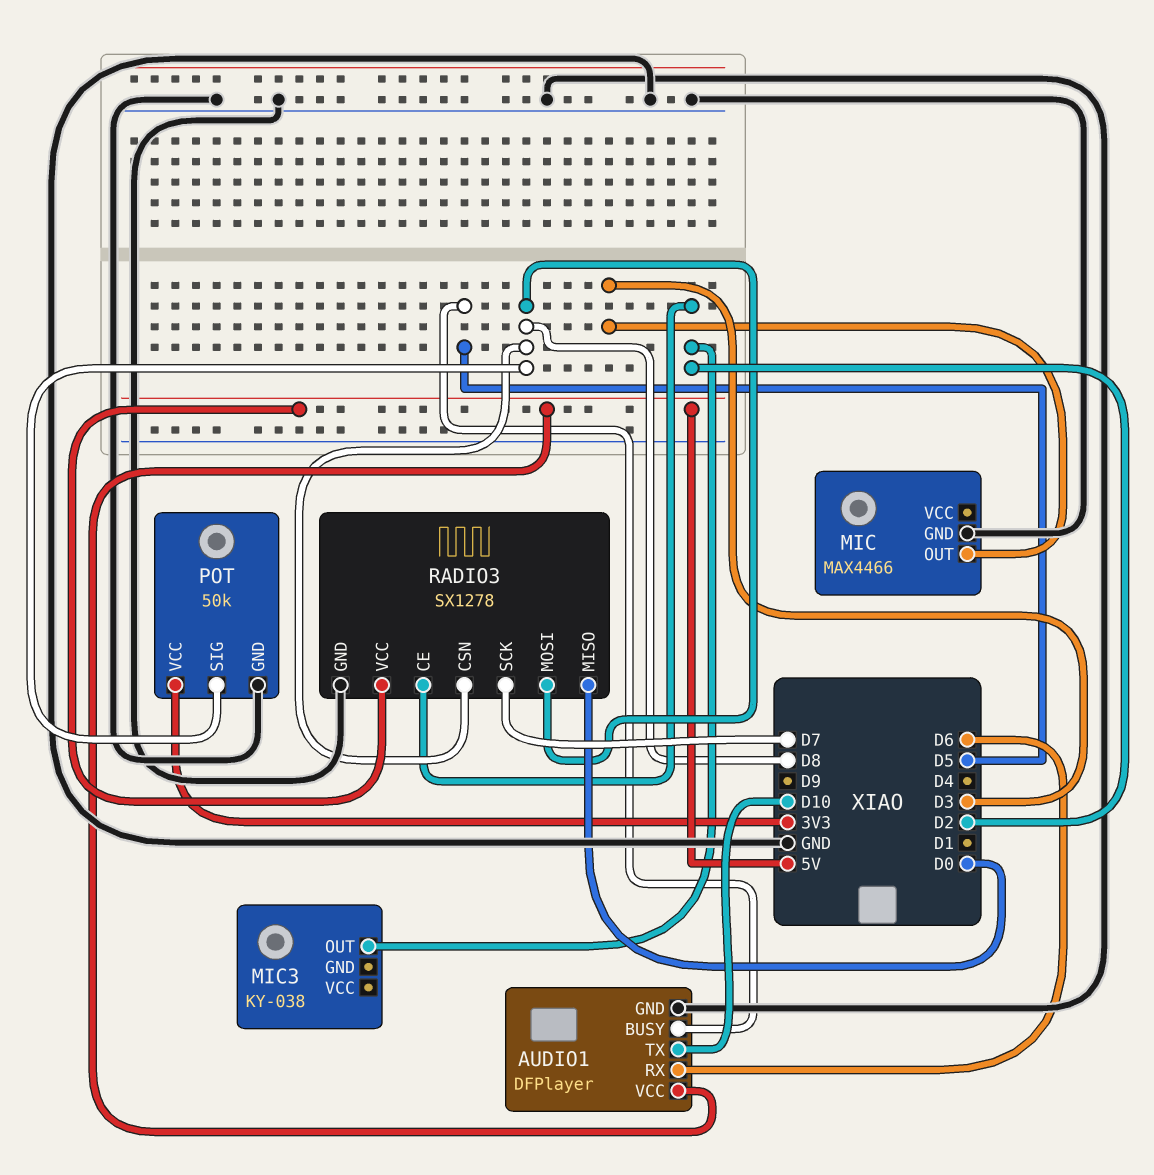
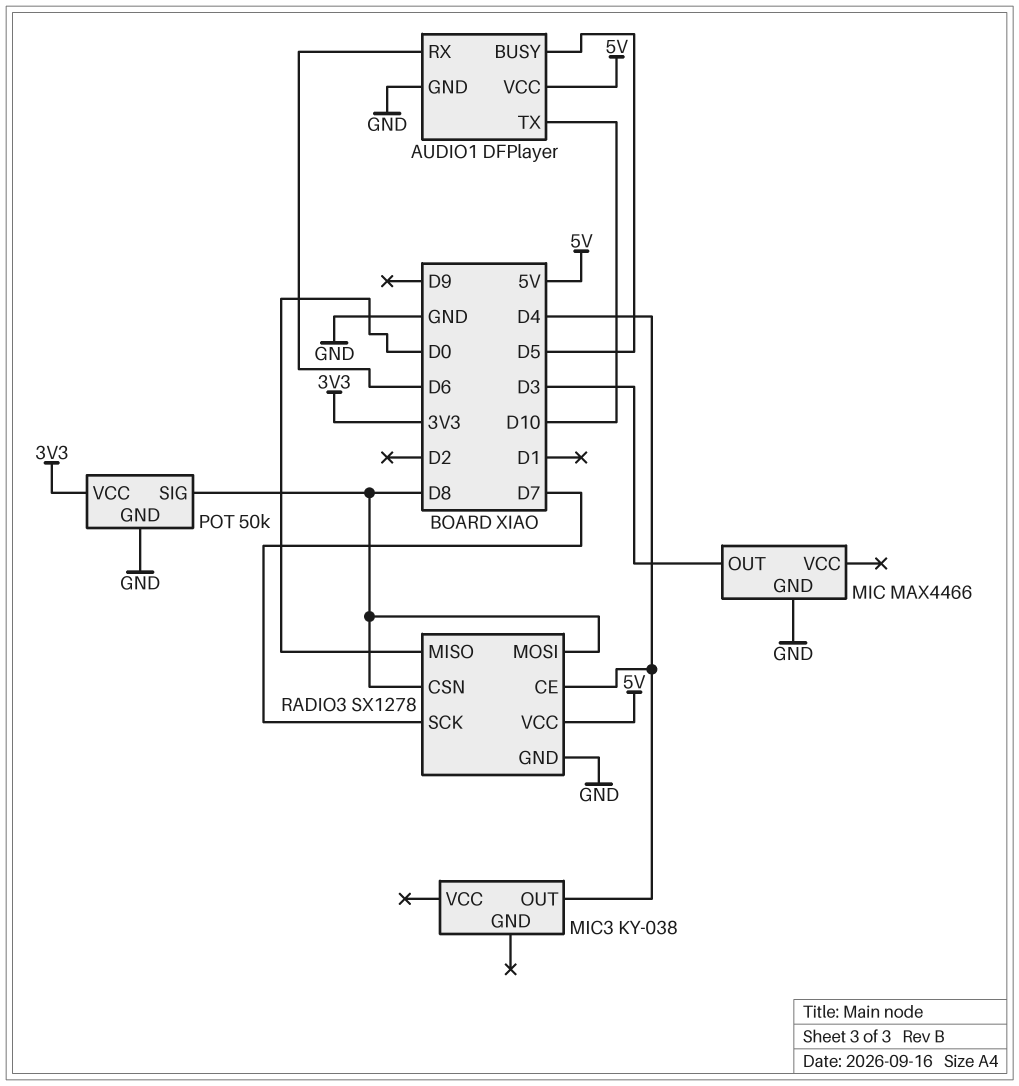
MIC3 pin OUT: D2 -> D4
RADIO3 pin CE: D2 -> D4

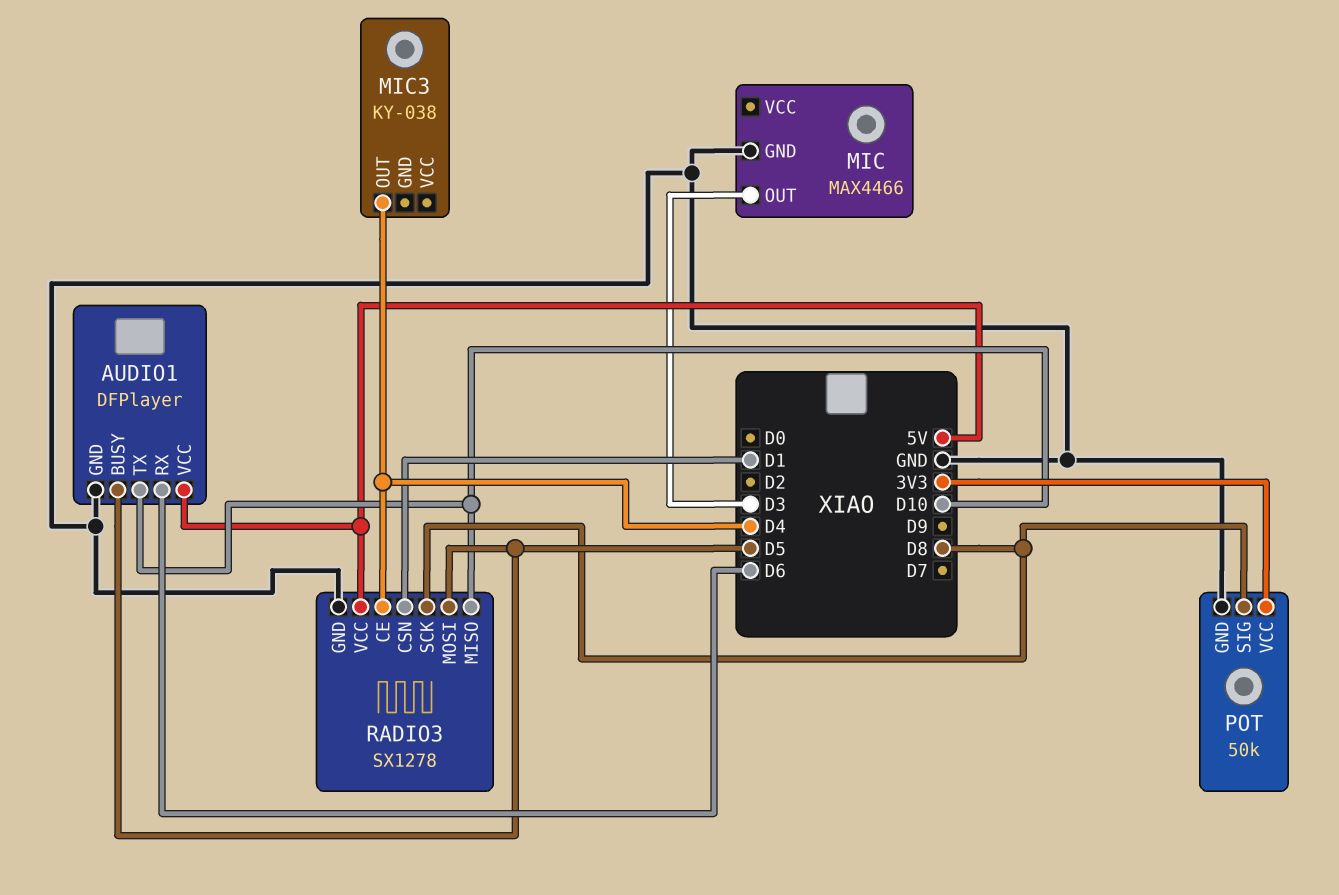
RADIO3 pin CSN: D8 -> D1
RADIO3 pin MISO: D0 -> D10
RADIO3 pin MOSI: D8 -> D5
RADIO3 pin SCK: D7 -> D8

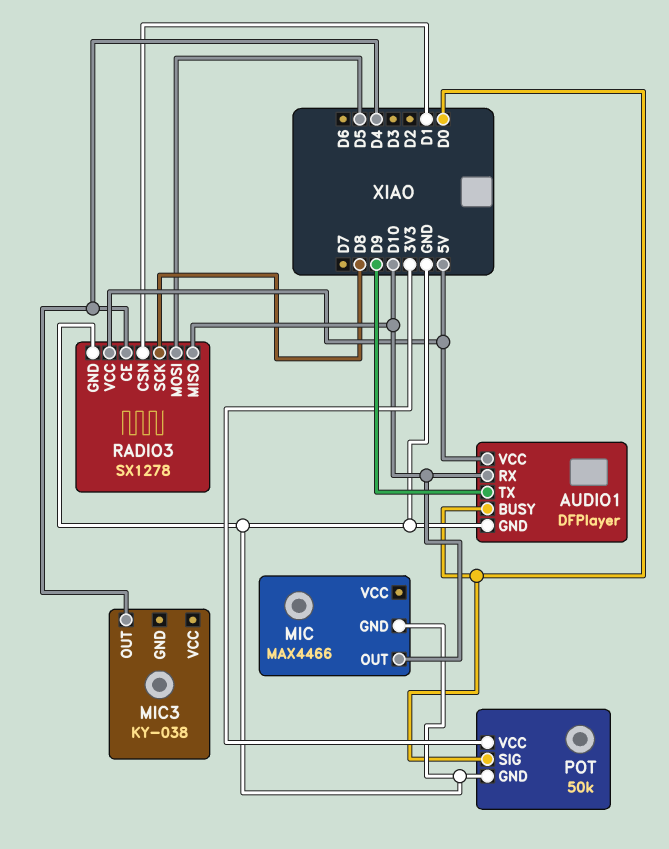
AUDIO1 pin BUSY: D5 -> D0
AUDIO1 pin RX: D6 -> D10
AUDIO1 pin TX: D10 -> D9
MIC pin OUT: D3 -> D10
POT pin SIG: D8 -> D0

